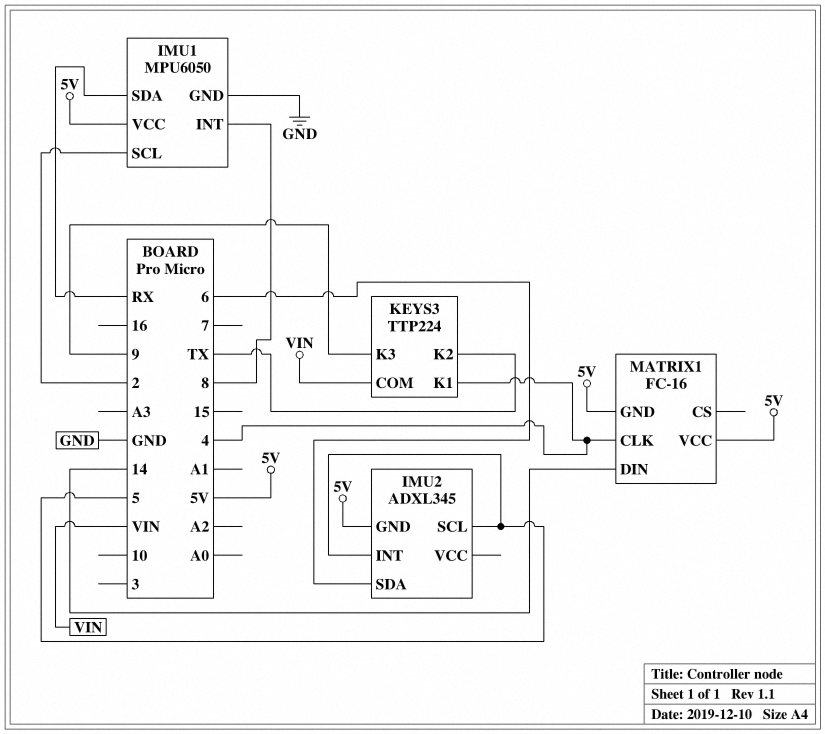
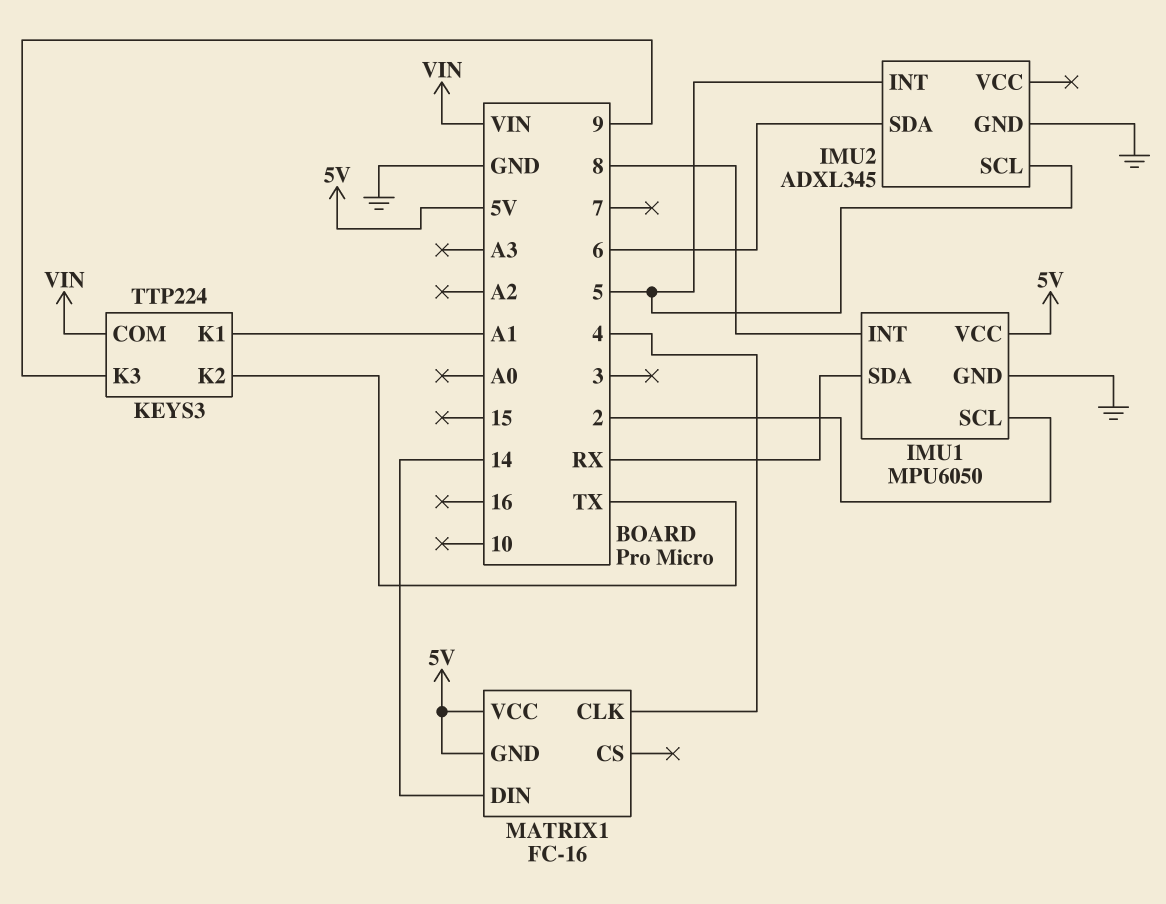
IMU2 pin GND: 5V -> GND
KEYS3 pin K1: 4 -> A1

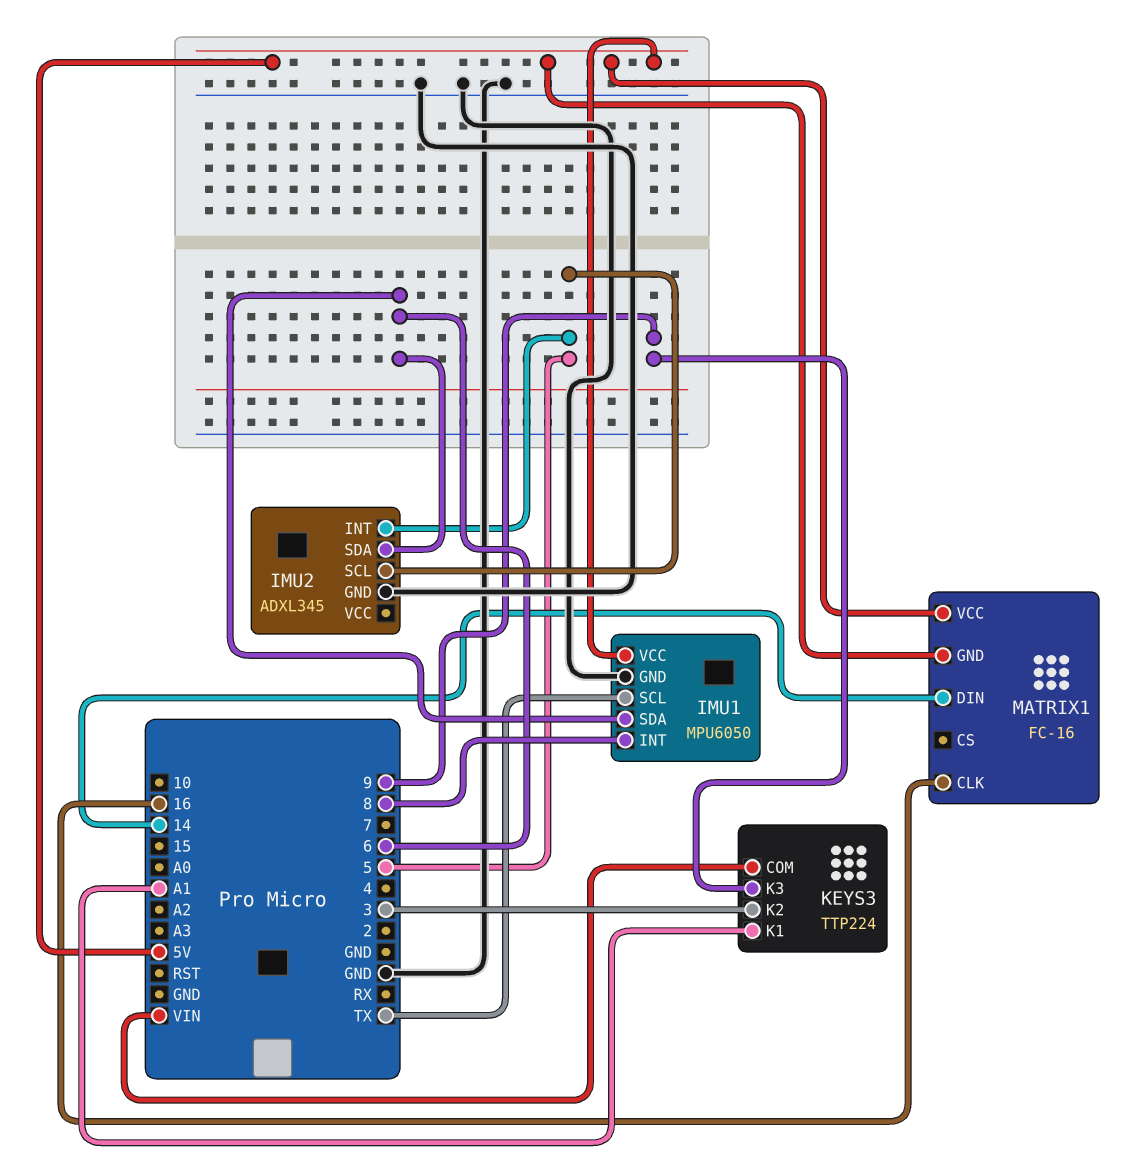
IMU1 pin SCL: 2 -> TX
IMU1 pin SDA: RX -> 6
KEYS3 pin K2: TX -> 3
MATRIX1 pin CLK: 4 -> 16

